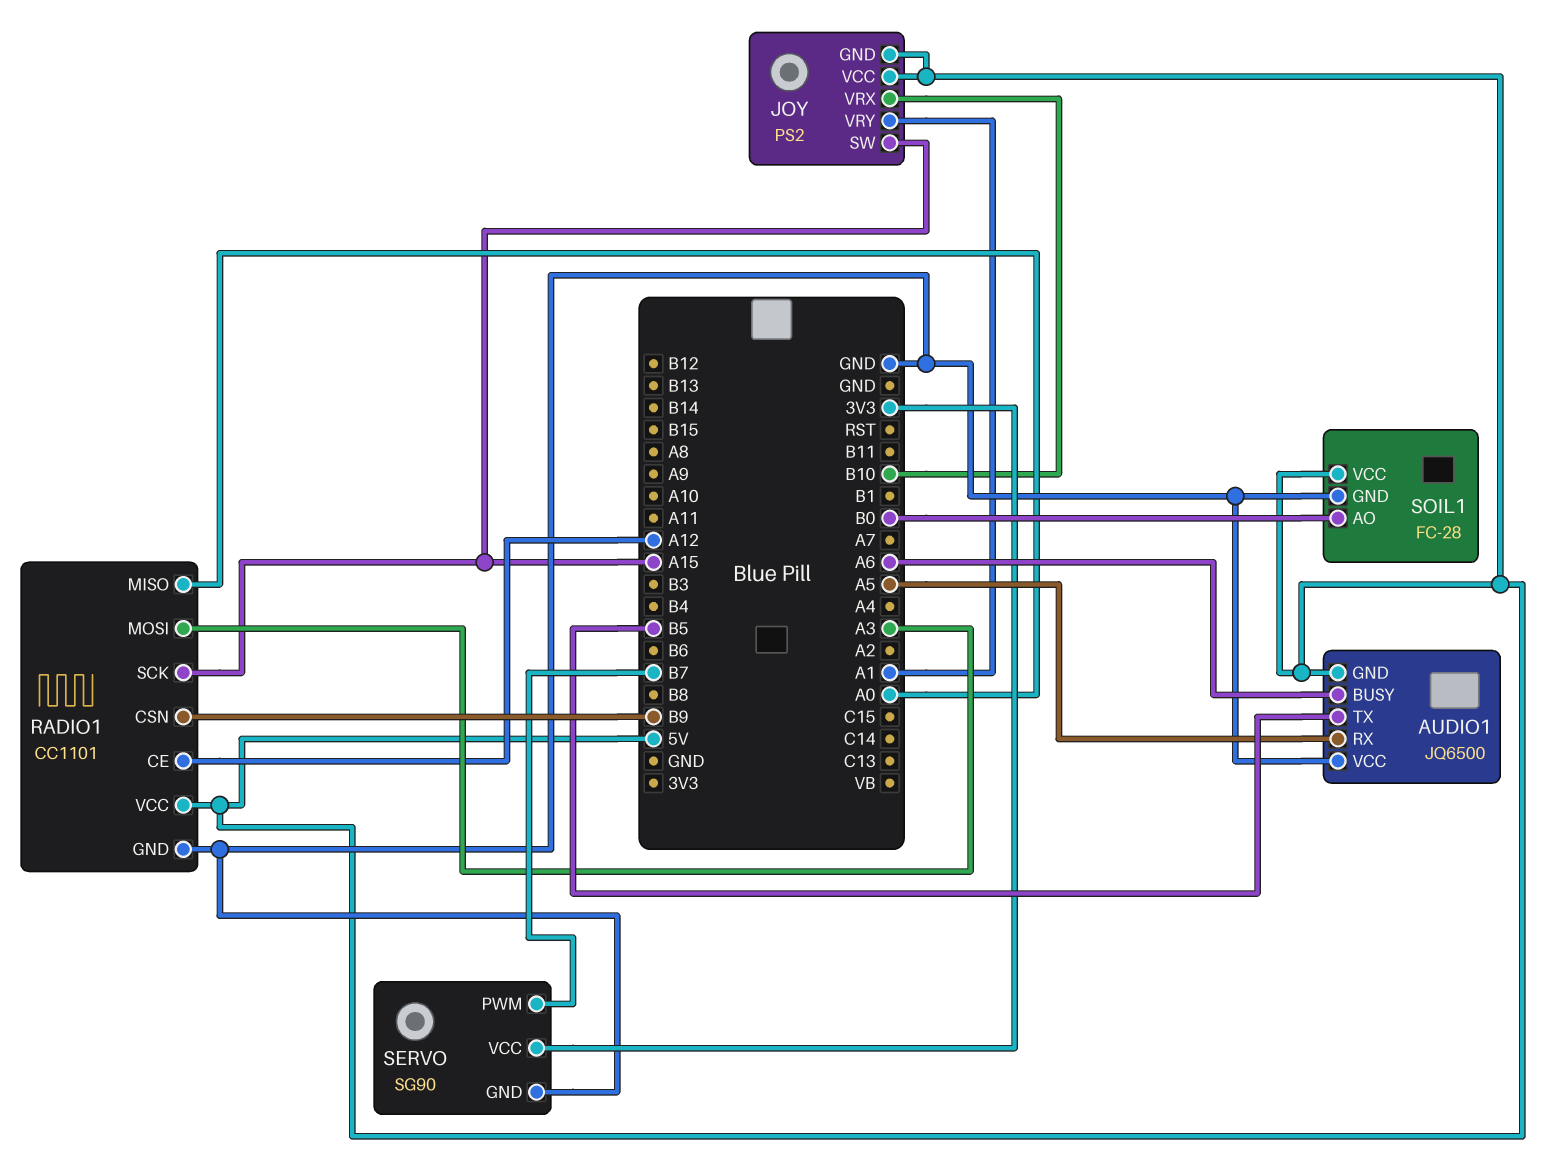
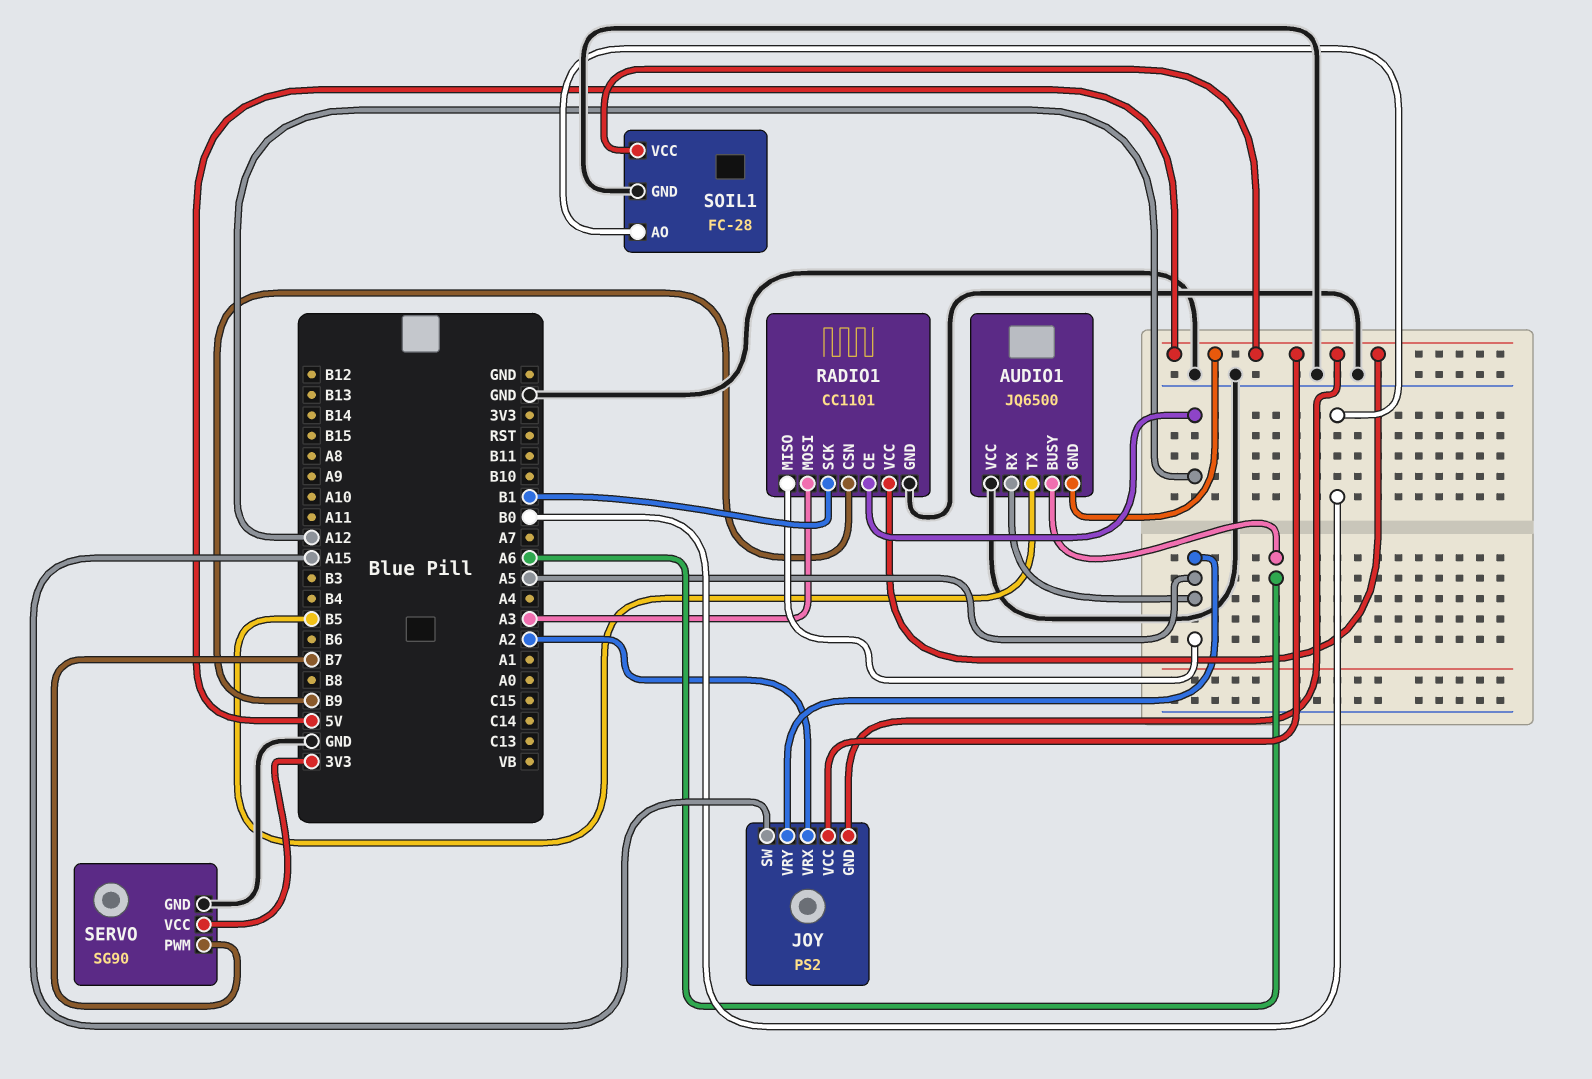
JOY pin VRX: B10 -> A2
JOY pin VRY: A1 -> A5
RADIO1 pin MISO: A0 -> A5
RADIO1 pin SCK: A15 -> B1

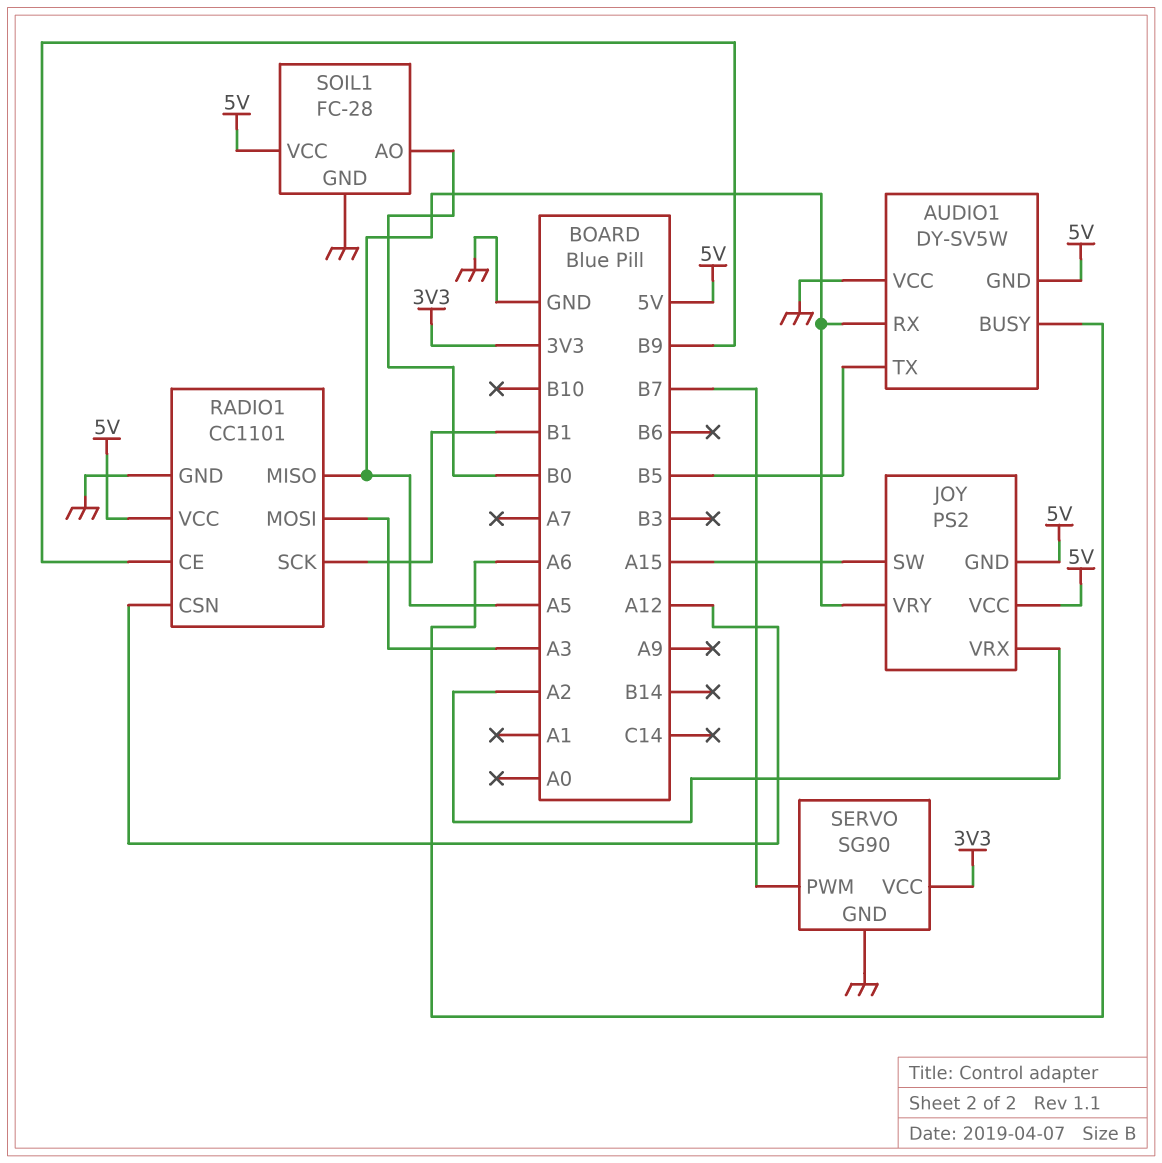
AUDIO1: JQ6500 -> DY-SV5W
RADIO1 pin CE: A12 -> B9
RADIO1 pin CSN: B9 -> A12

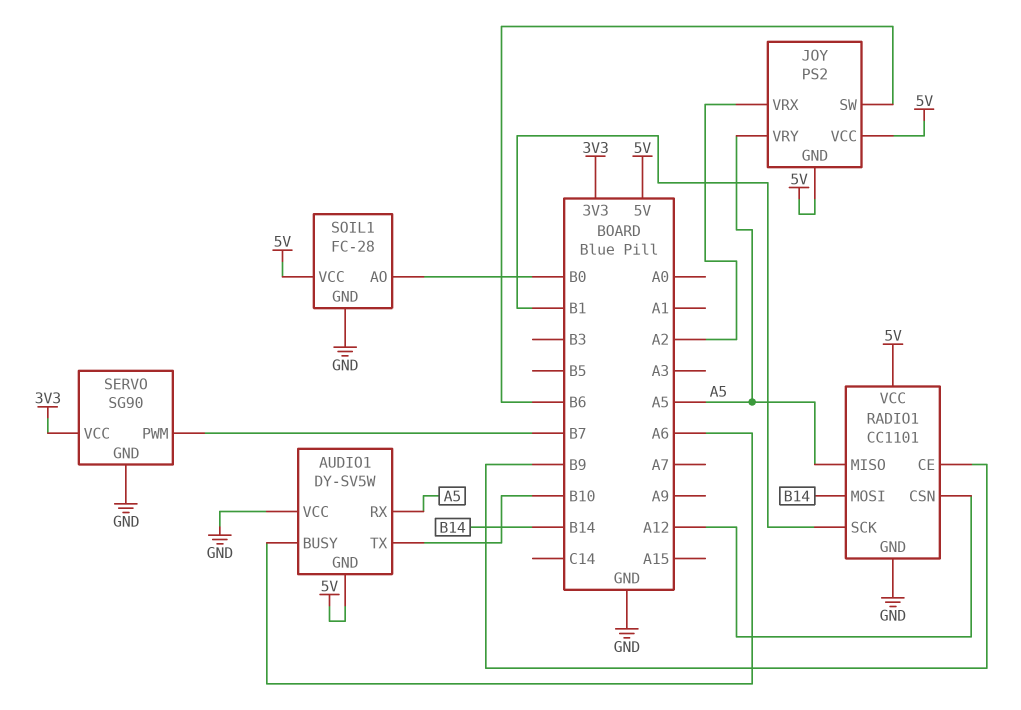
AUDIO1 pin TX: B5 -> B10
JOY pin SW: A15 -> B6
RADIO1 pin MOSI: A3 -> B14

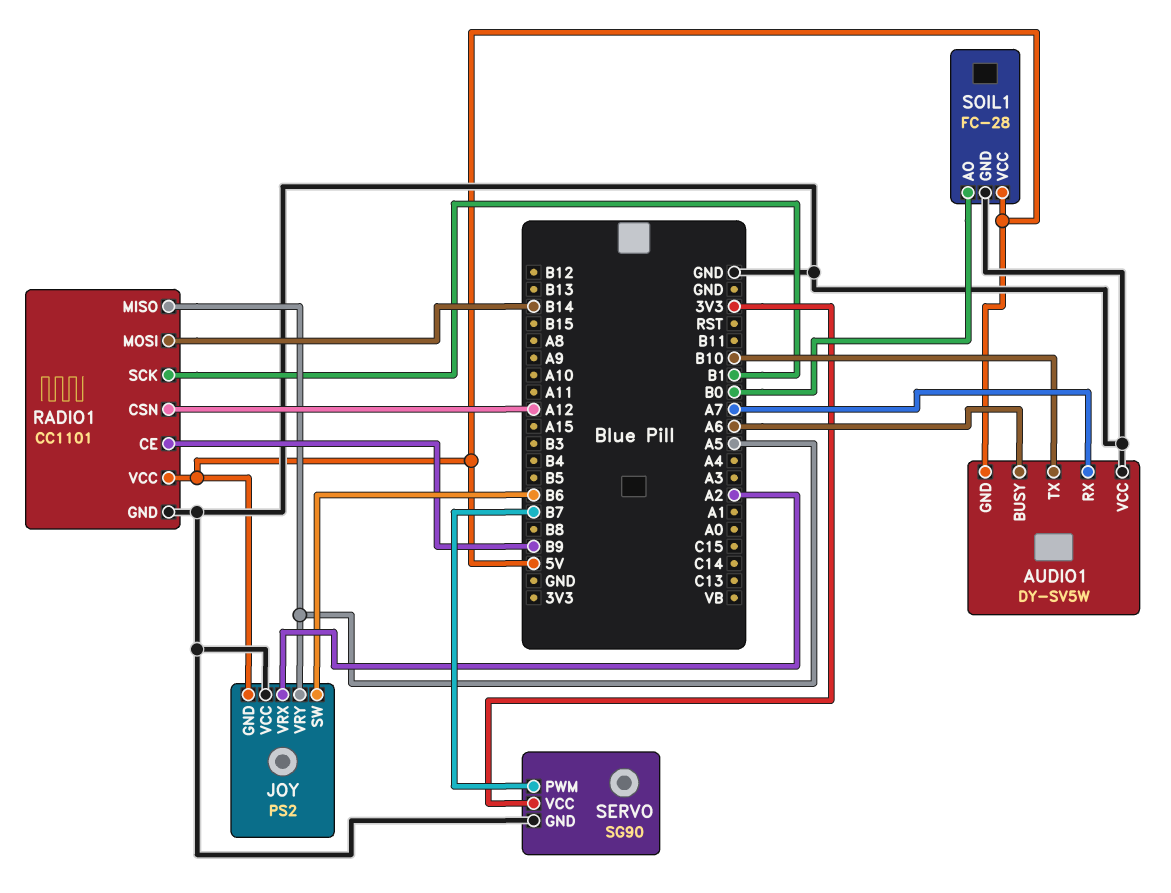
AUDIO1 pin RX: A5 -> A7
JOY pin VCC: 5V -> GND

